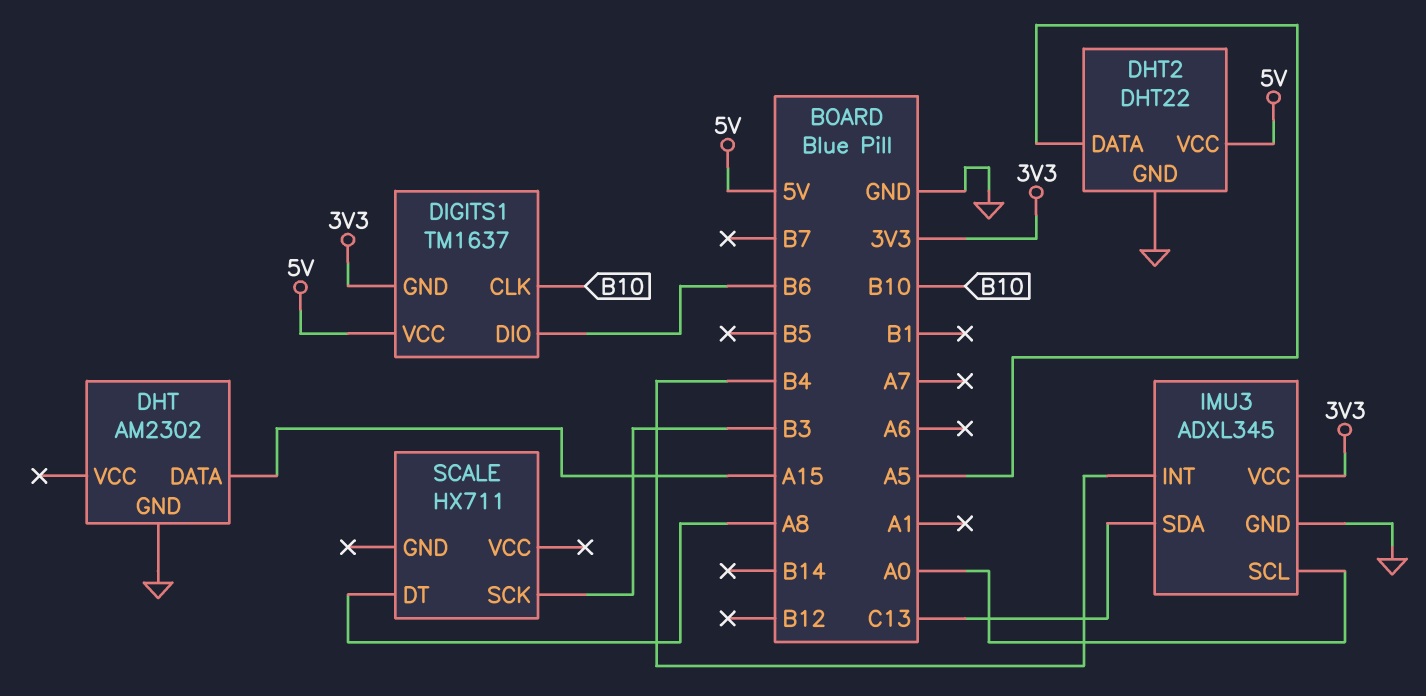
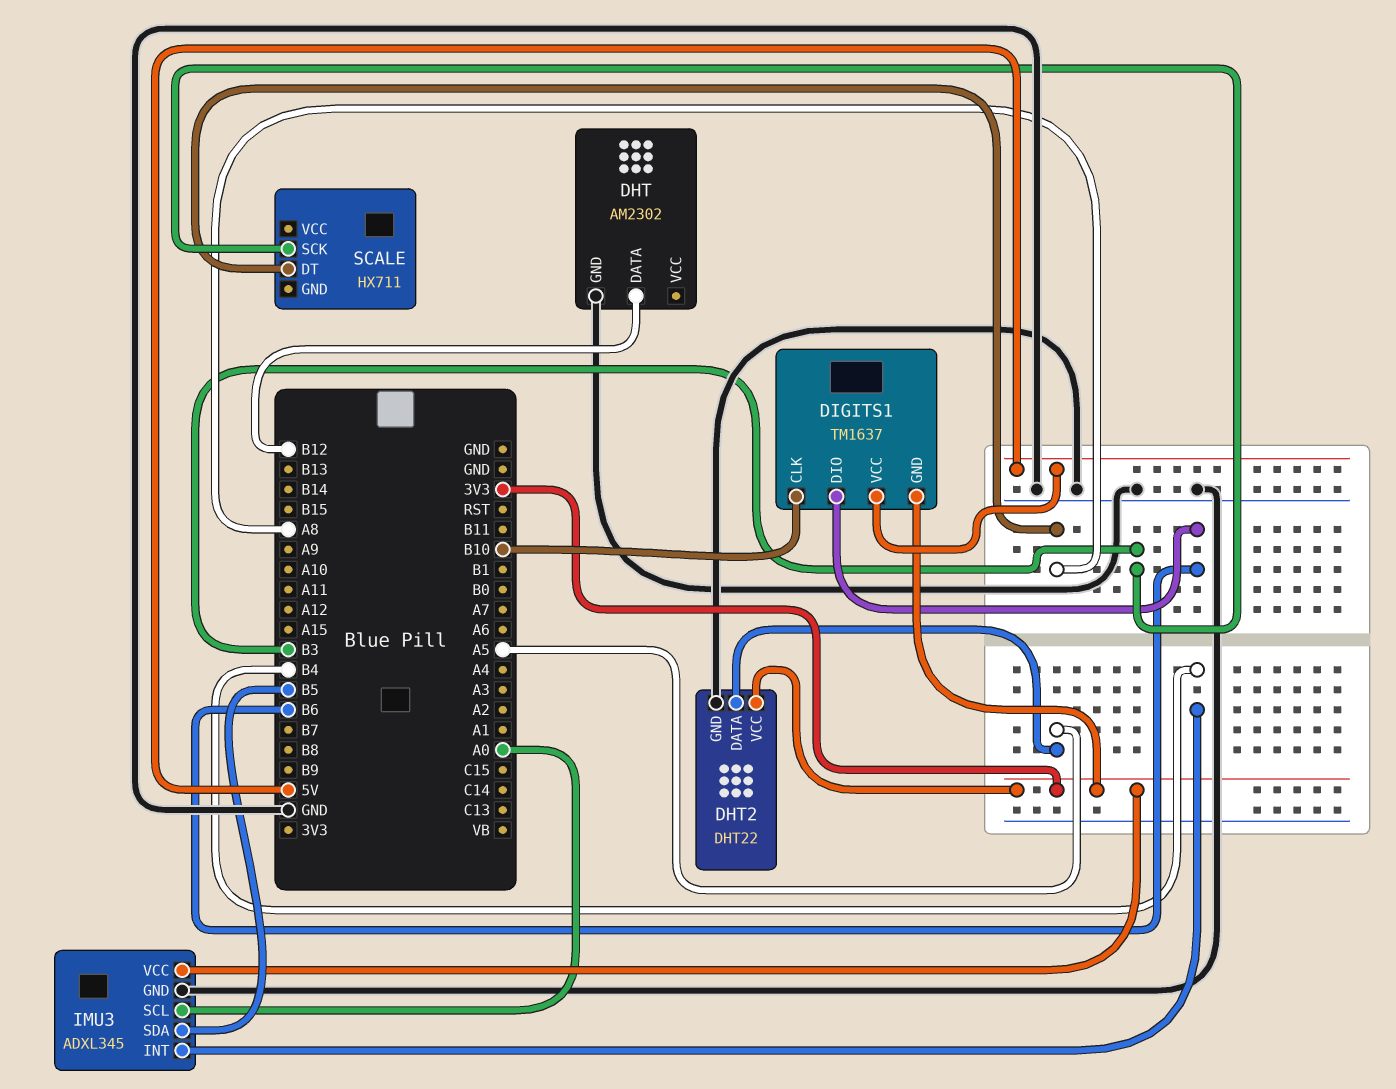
DHT pin DATA: A15 -> B12
DHT2 pin VCC: 5V -> 3V3
IMU3 pin SDA: C13 -> B5

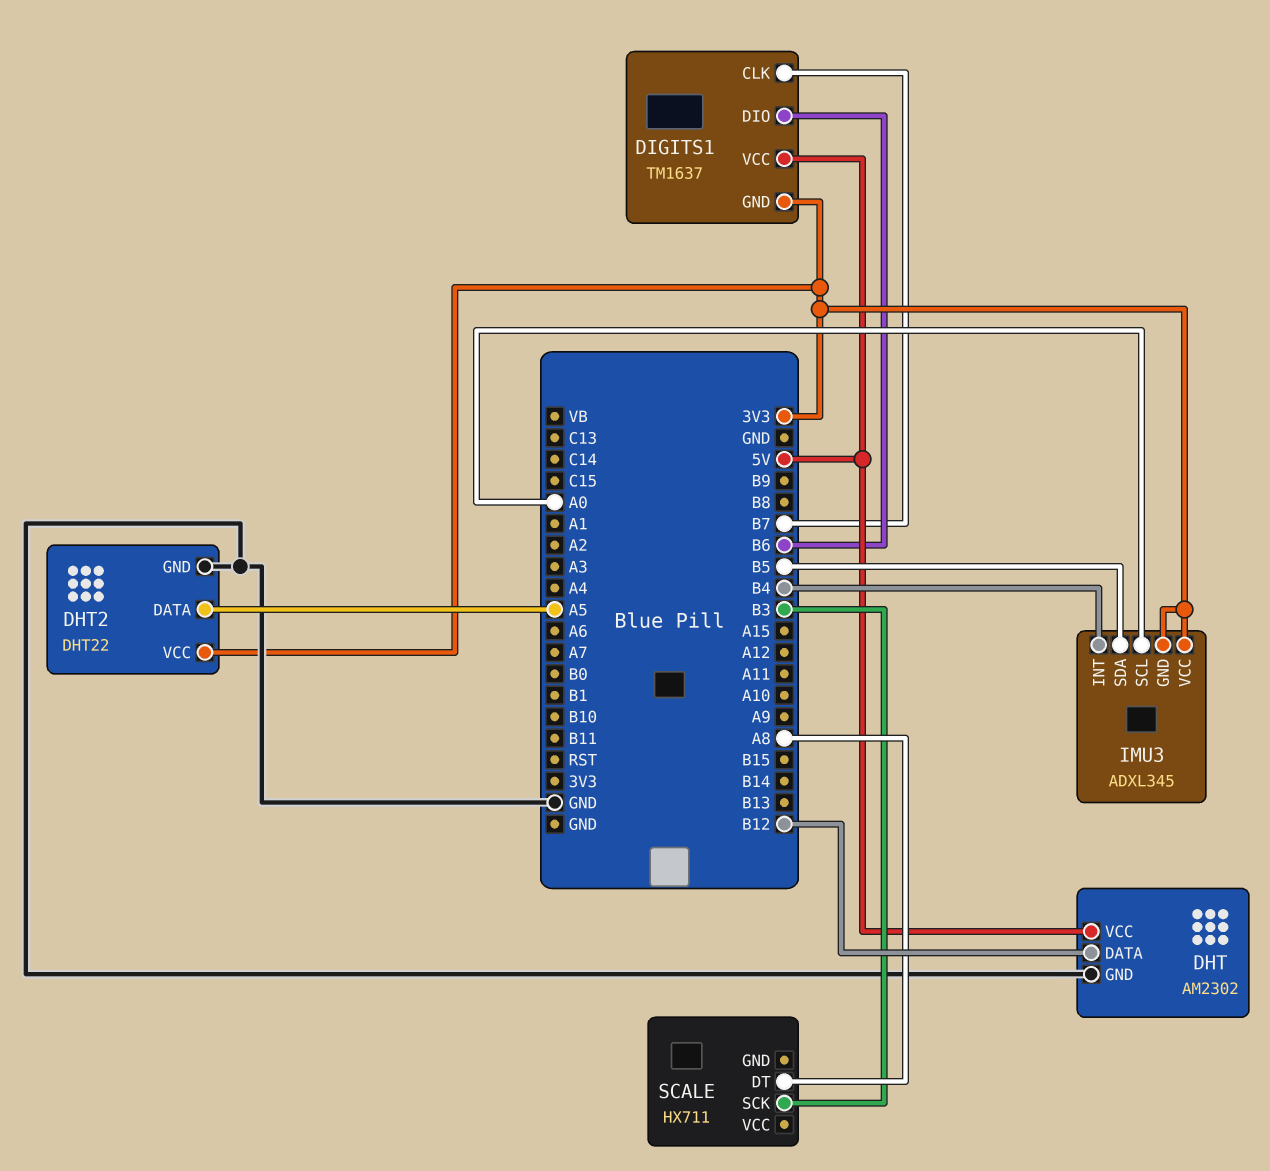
DHT pin VCC: none -> 5V
DIGITS1 pin CLK: B10 -> B7
IMU3 pin GND: GND -> 3V3

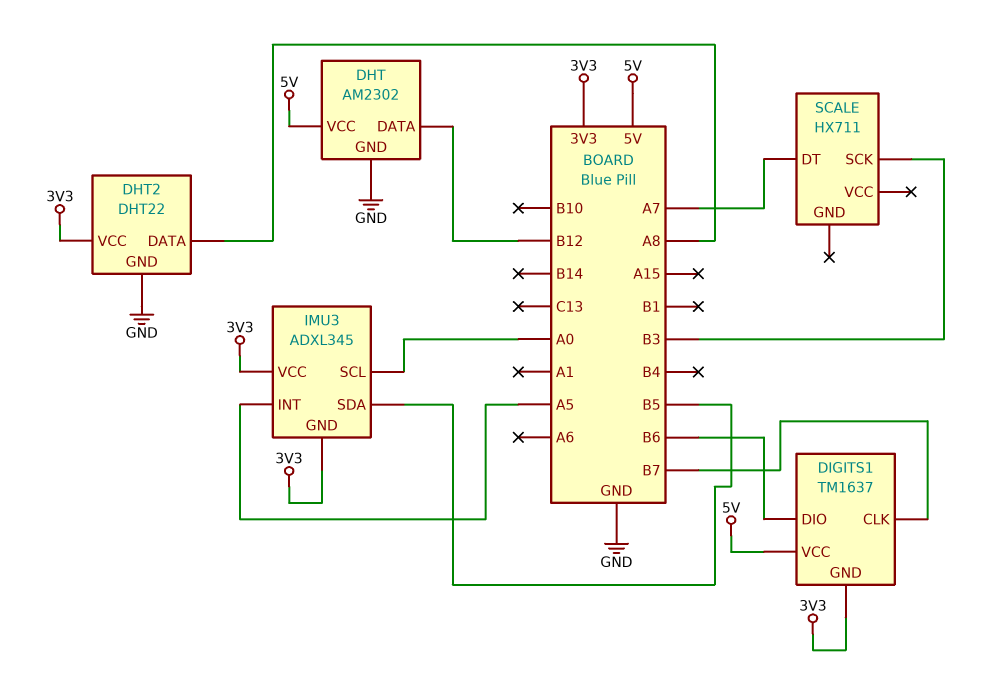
DHT2 pin DATA: A5 -> A8
IMU3 pin INT: B4 -> A5
SCALE pin DT: A8 -> A7

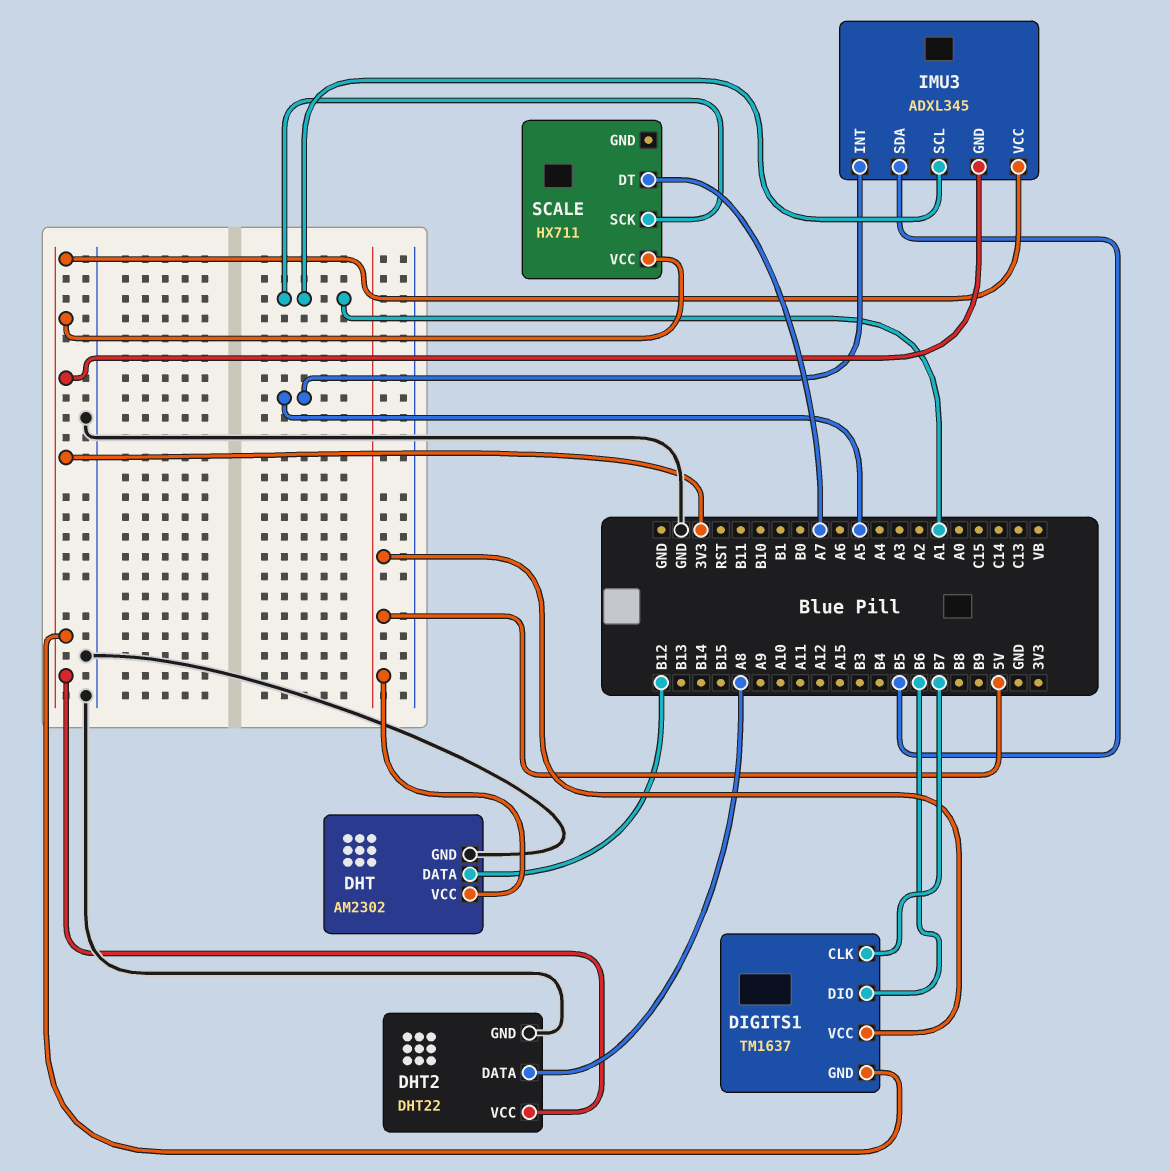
IMU3 pin SCL: A0 -> A1
SCALE pin SCK: B3 -> A1
SCALE pin VCC: none -> 3V3

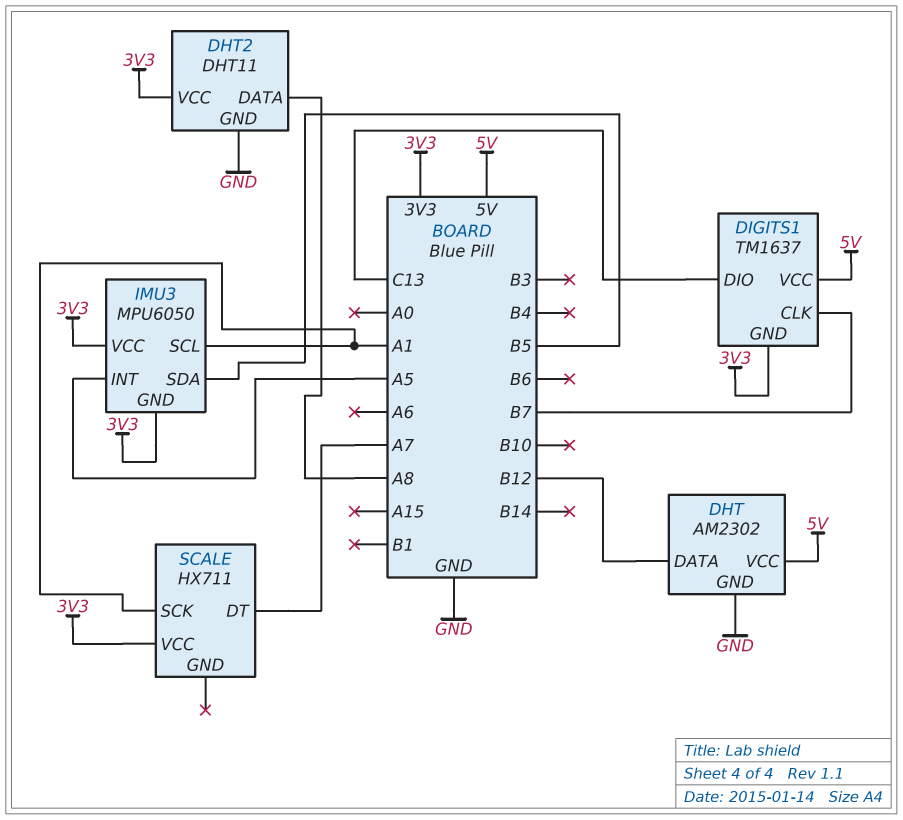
DHT2: DHT22 -> DHT11
DIGITS1 pin DIO: B6 -> C13
IMU3: ADXL345 -> MPU6050

